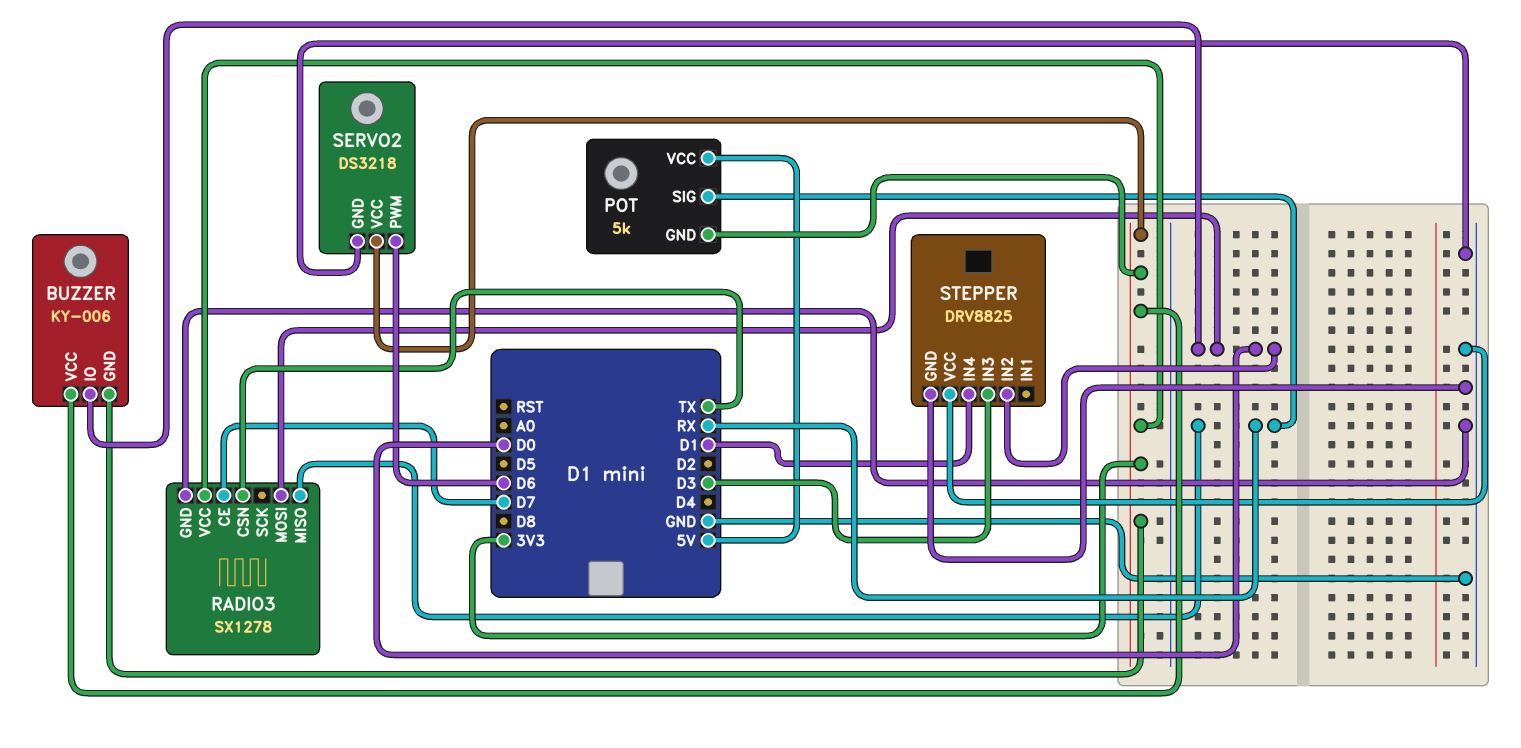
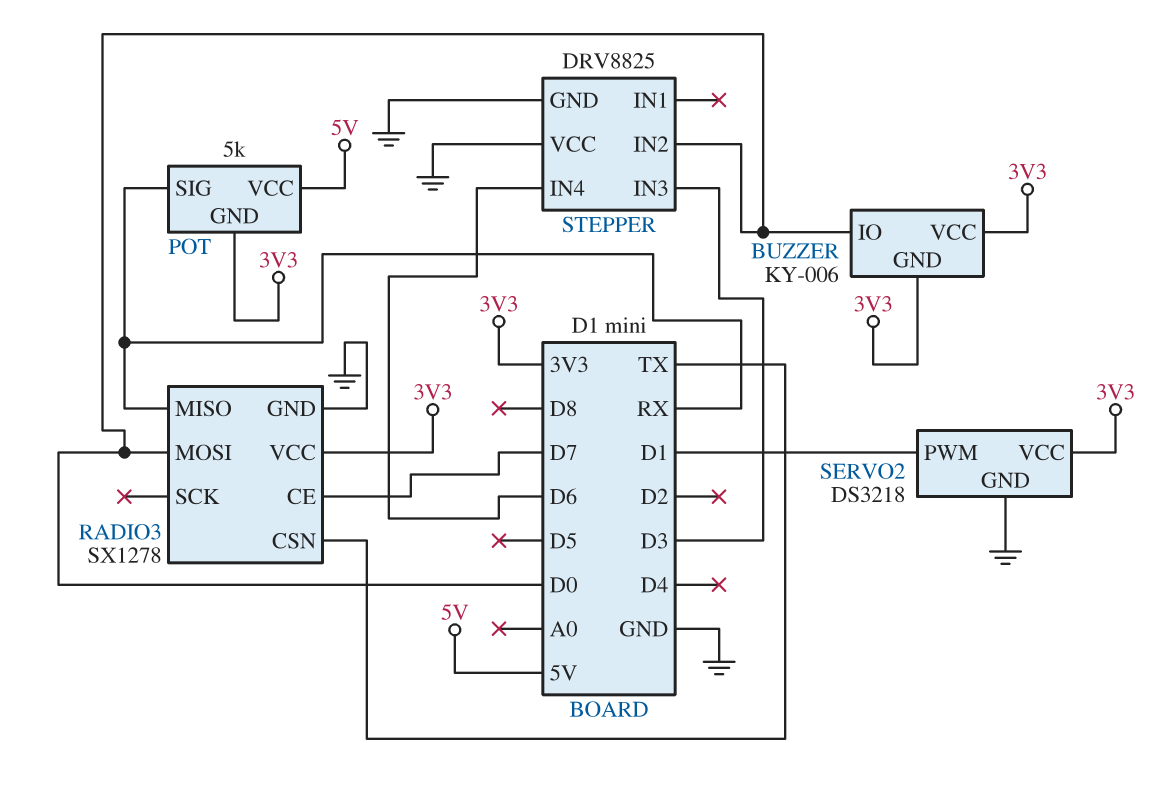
SERVO2 pin PWM: D6 -> D1
STEPPER pin IN4: D1 -> D6

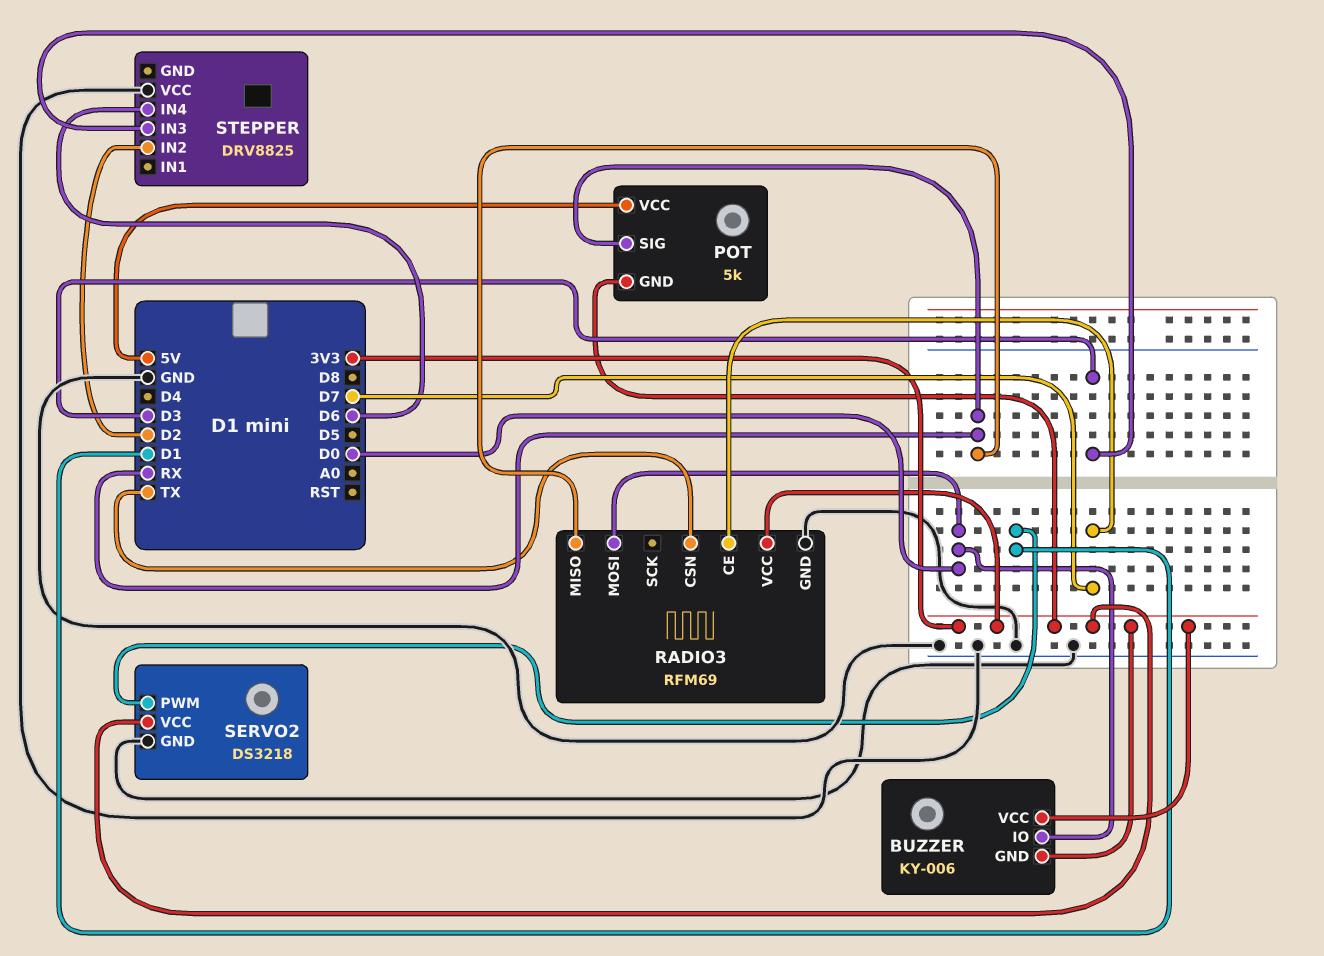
RADIO3: SX1278 -> RFM69
STEPPER pin GND: GND -> none
STEPPER pin IN2: D0 -> D2

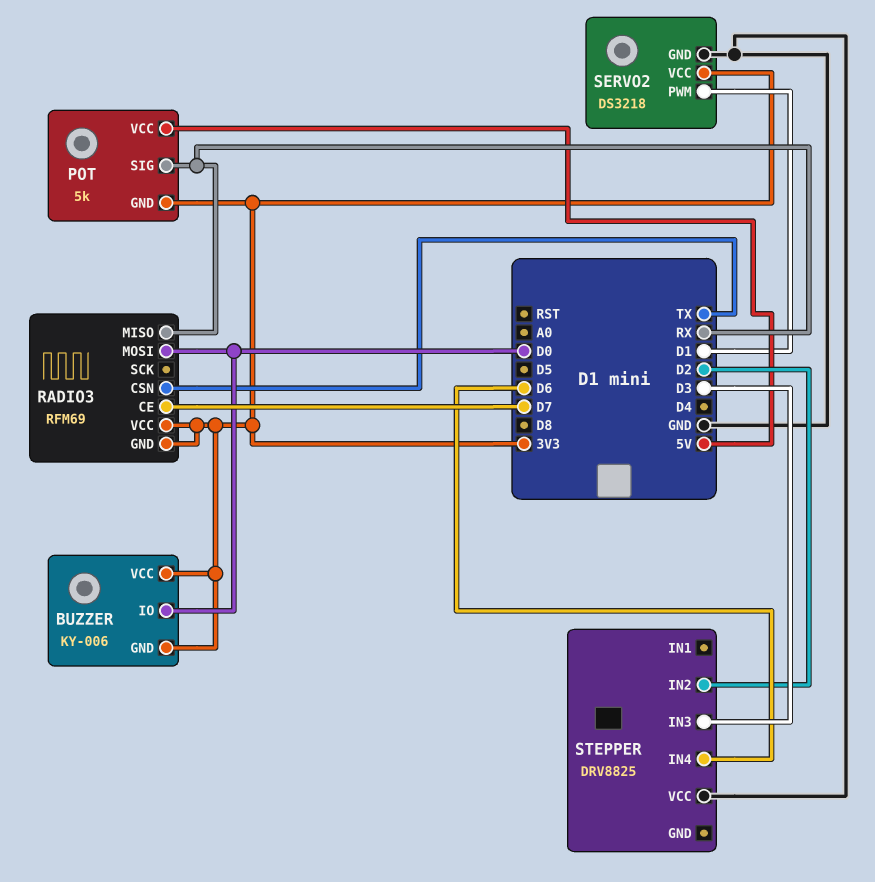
RADIO3 pin GND: GND -> 3V3

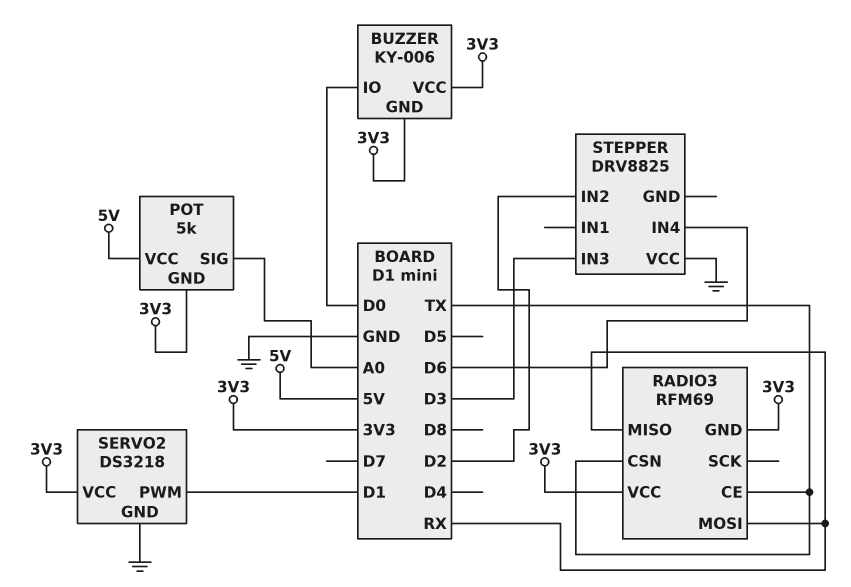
POT pin SIG: RX -> A0
RADIO3 pin CE: D7 -> TX
RADIO3 pin MOSI: D0 -> RX

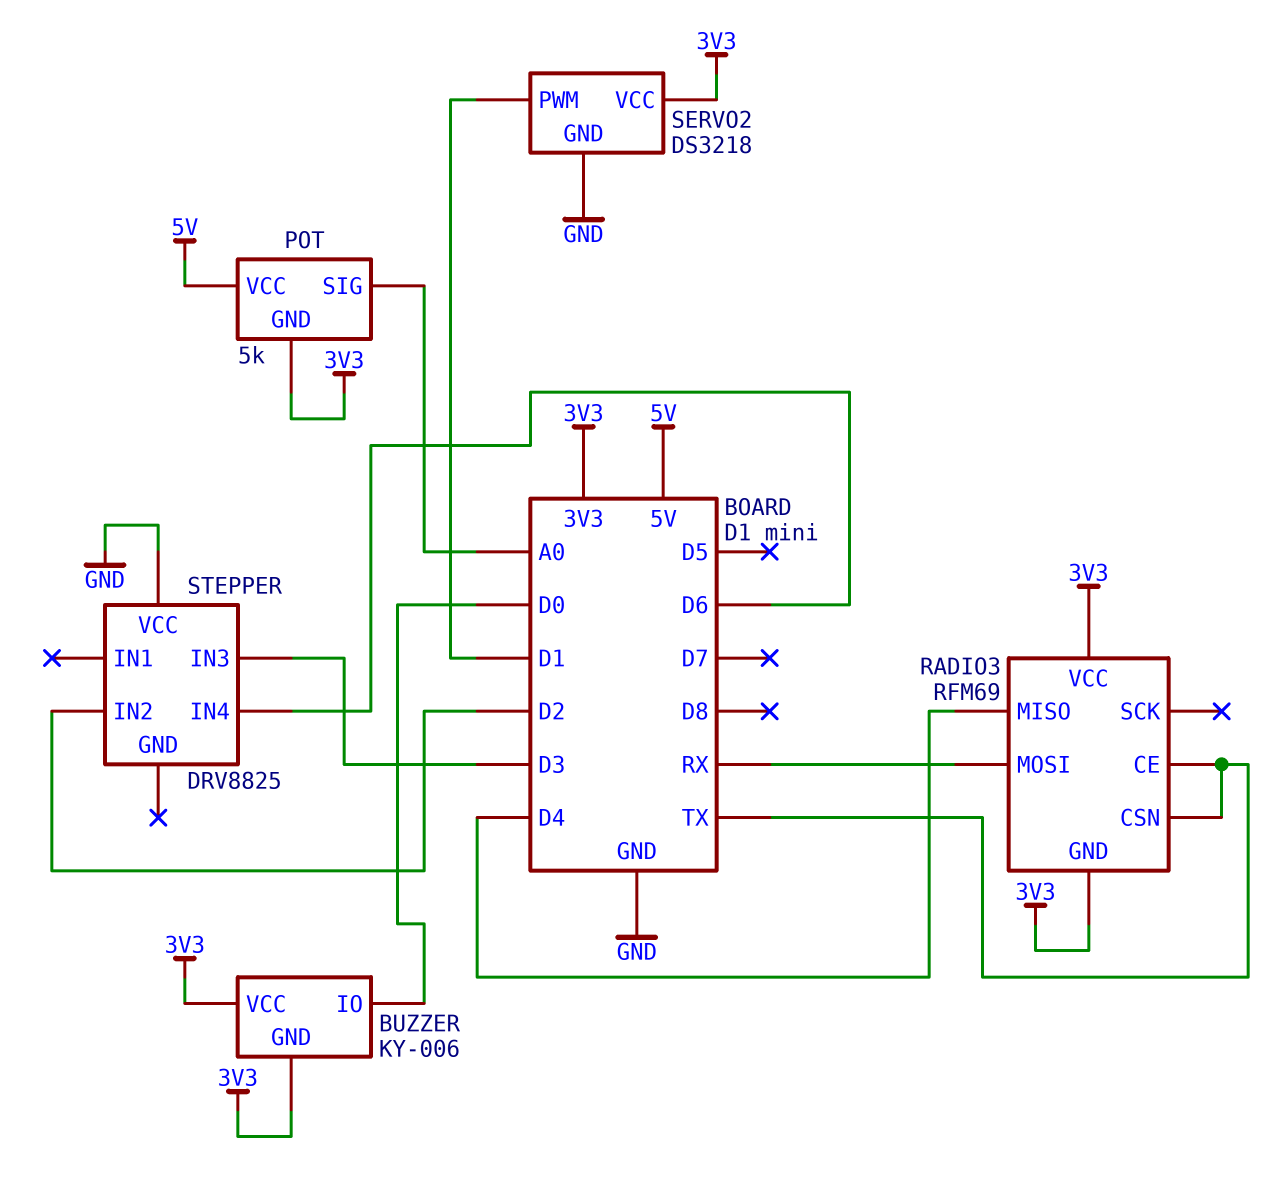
RADIO3 pin MISO: RX -> D4

